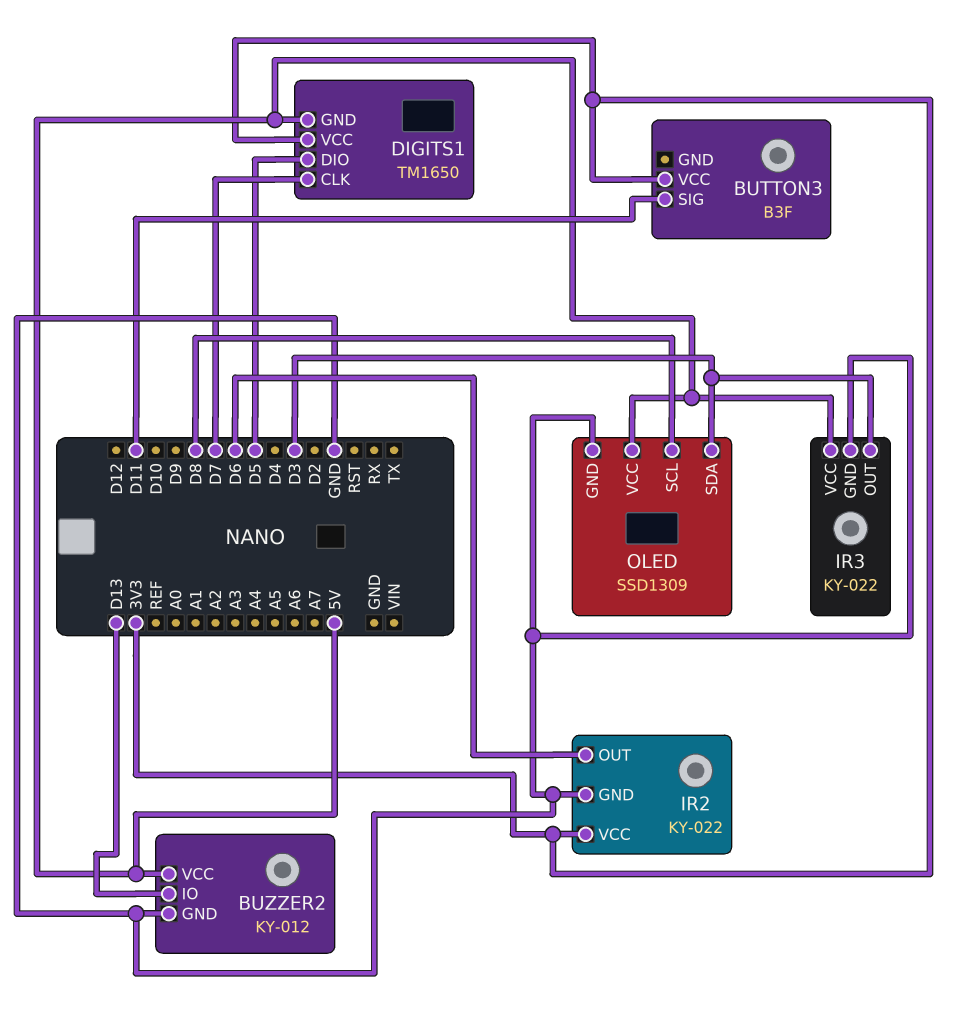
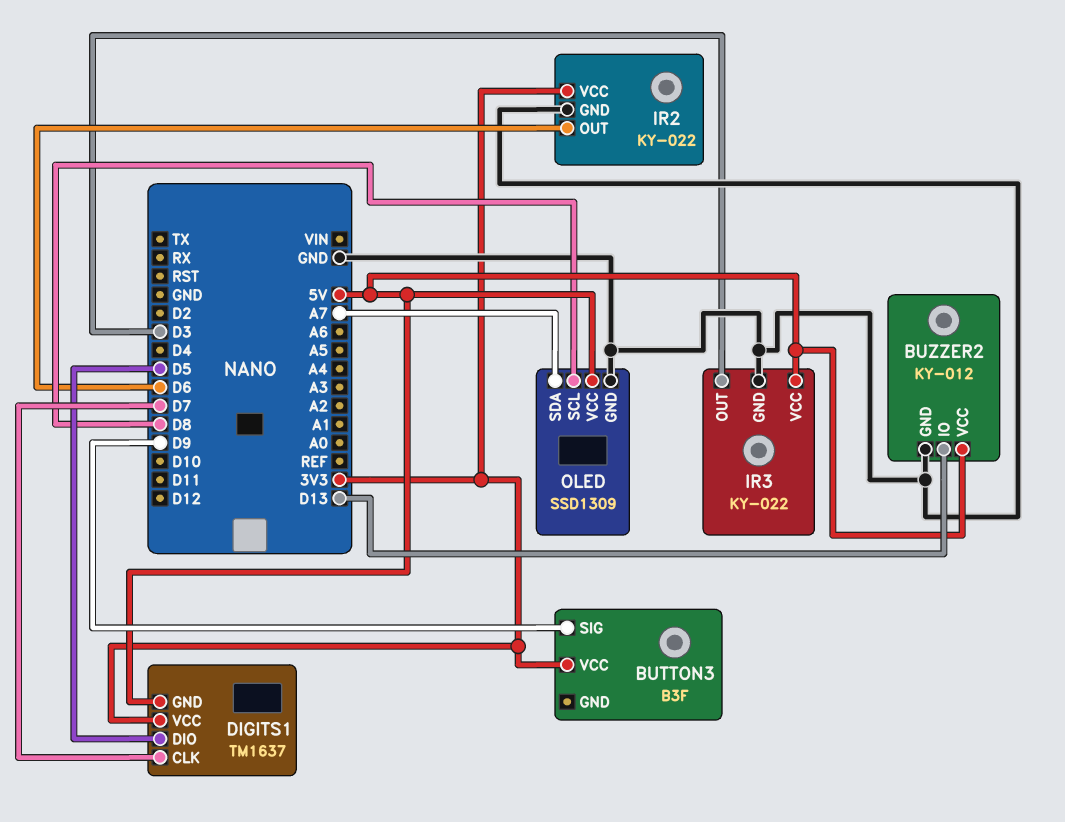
BUTTON3 pin SIG: D11 -> D9
DIGITS1: TM1650 -> TM1637
OLED pin SDA: D3 -> A7

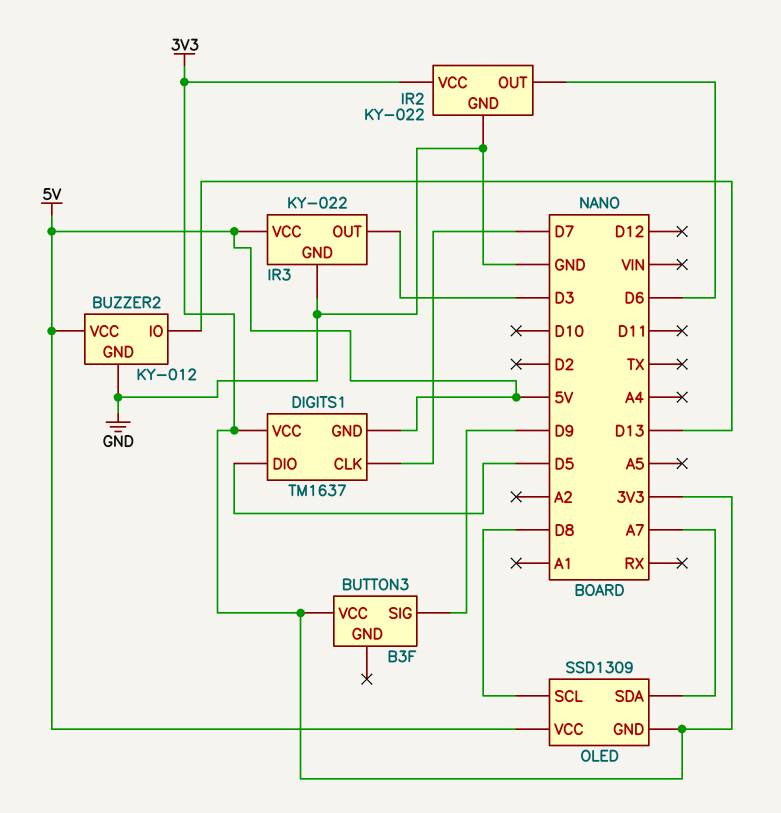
OLED pin GND: GND -> 3V3

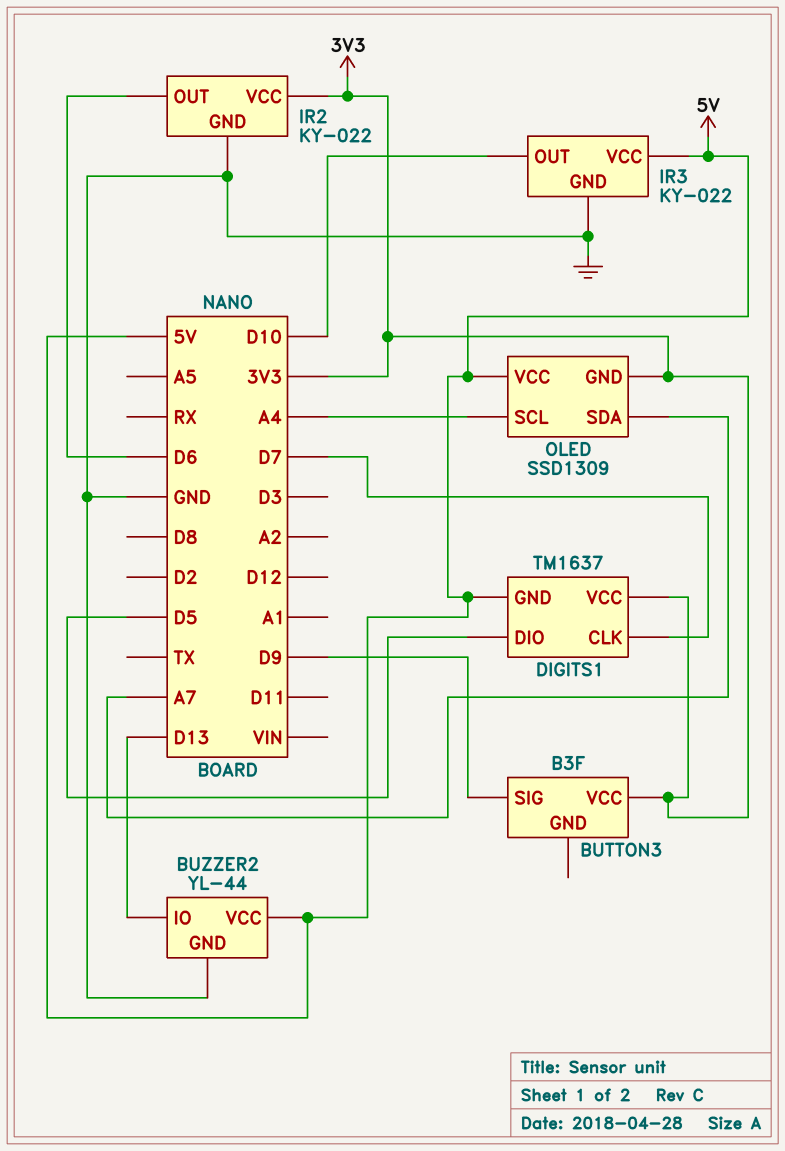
BUZZER2: KY-012 -> YL-44
IR3 pin OUT: D3 -> D10
OLED pin SCL: D8 -> A4

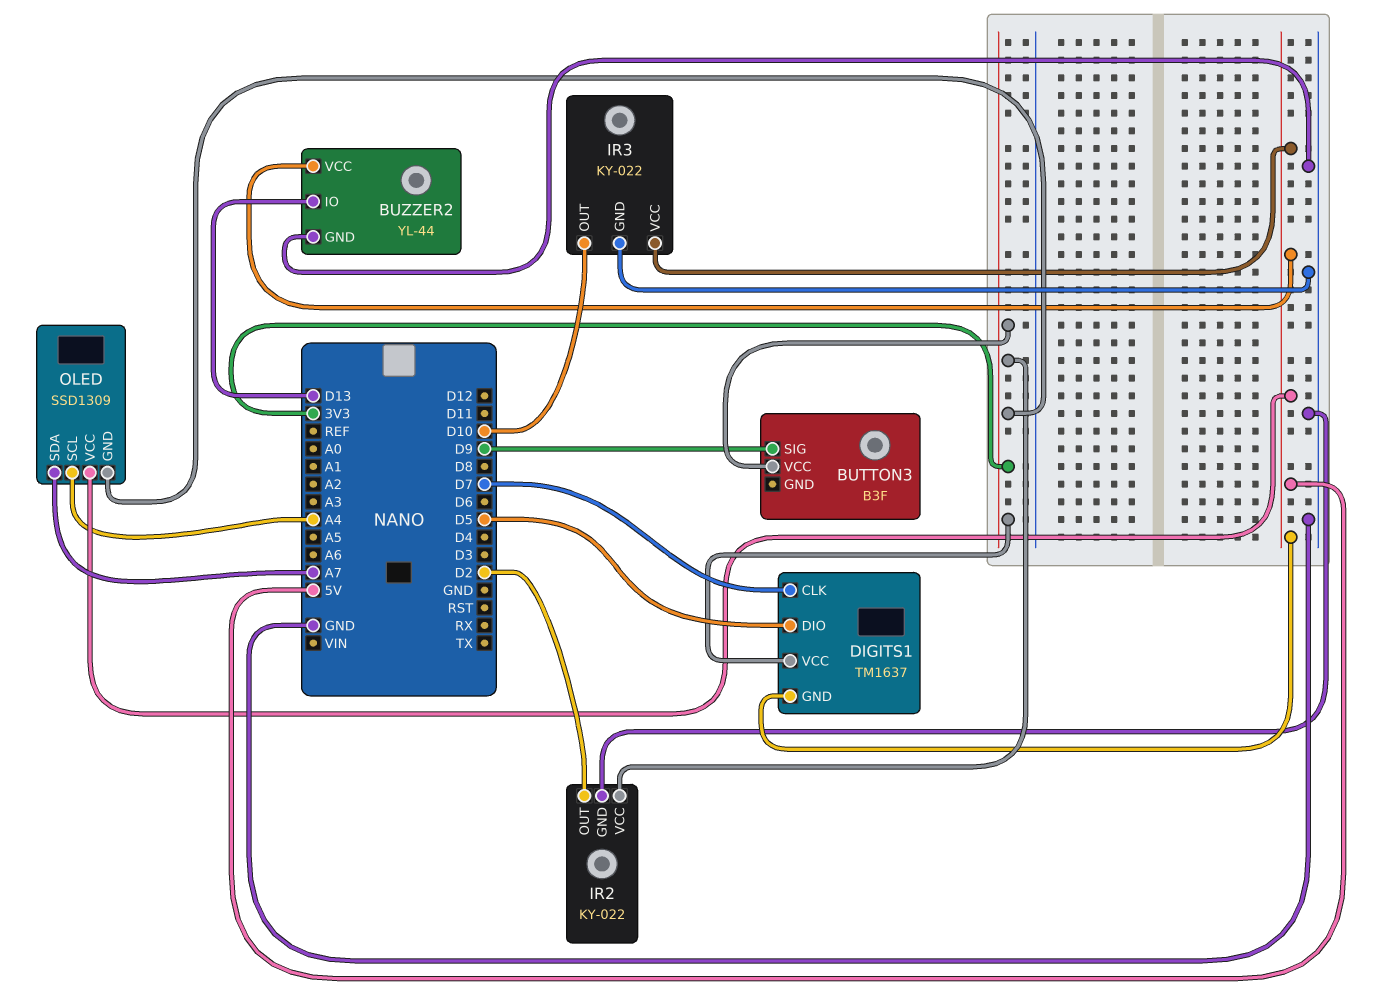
IR2 pin OUT: D6 -> D2

